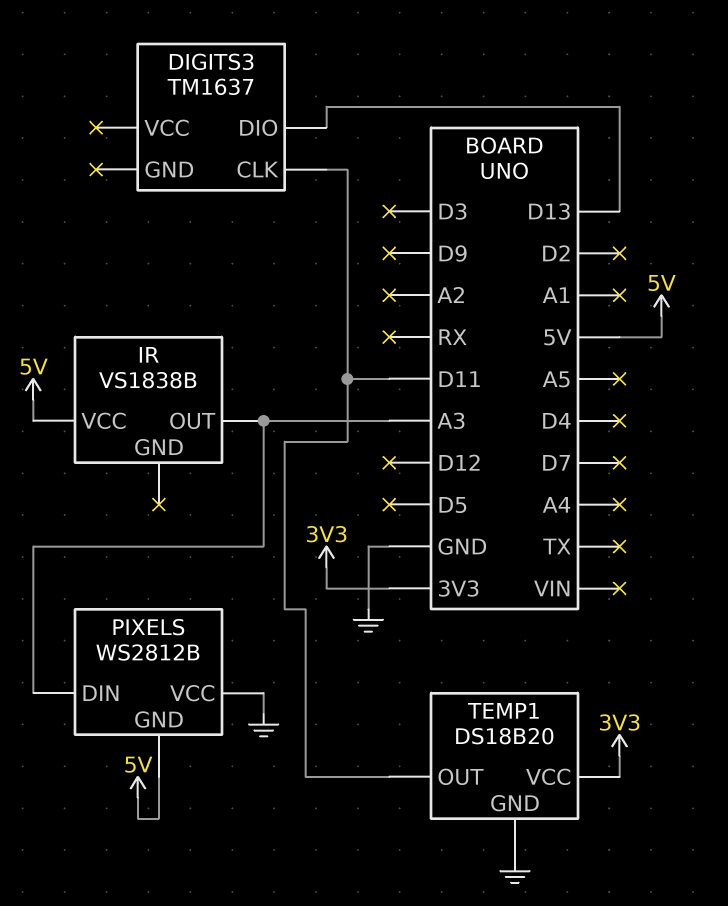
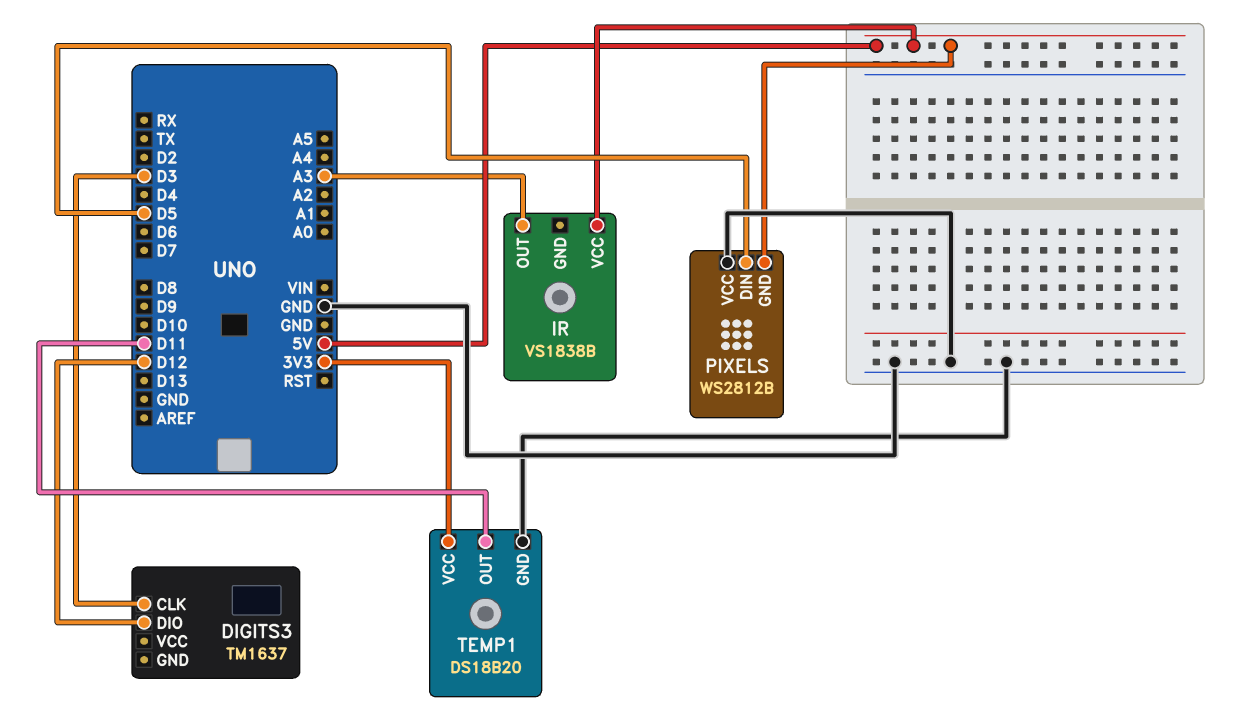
DIGITS3 pin CLK: D11 -> D3
DIGITS3 pin DIO: D13 -> D12
PIXELS pin DIN: A3 -> D5

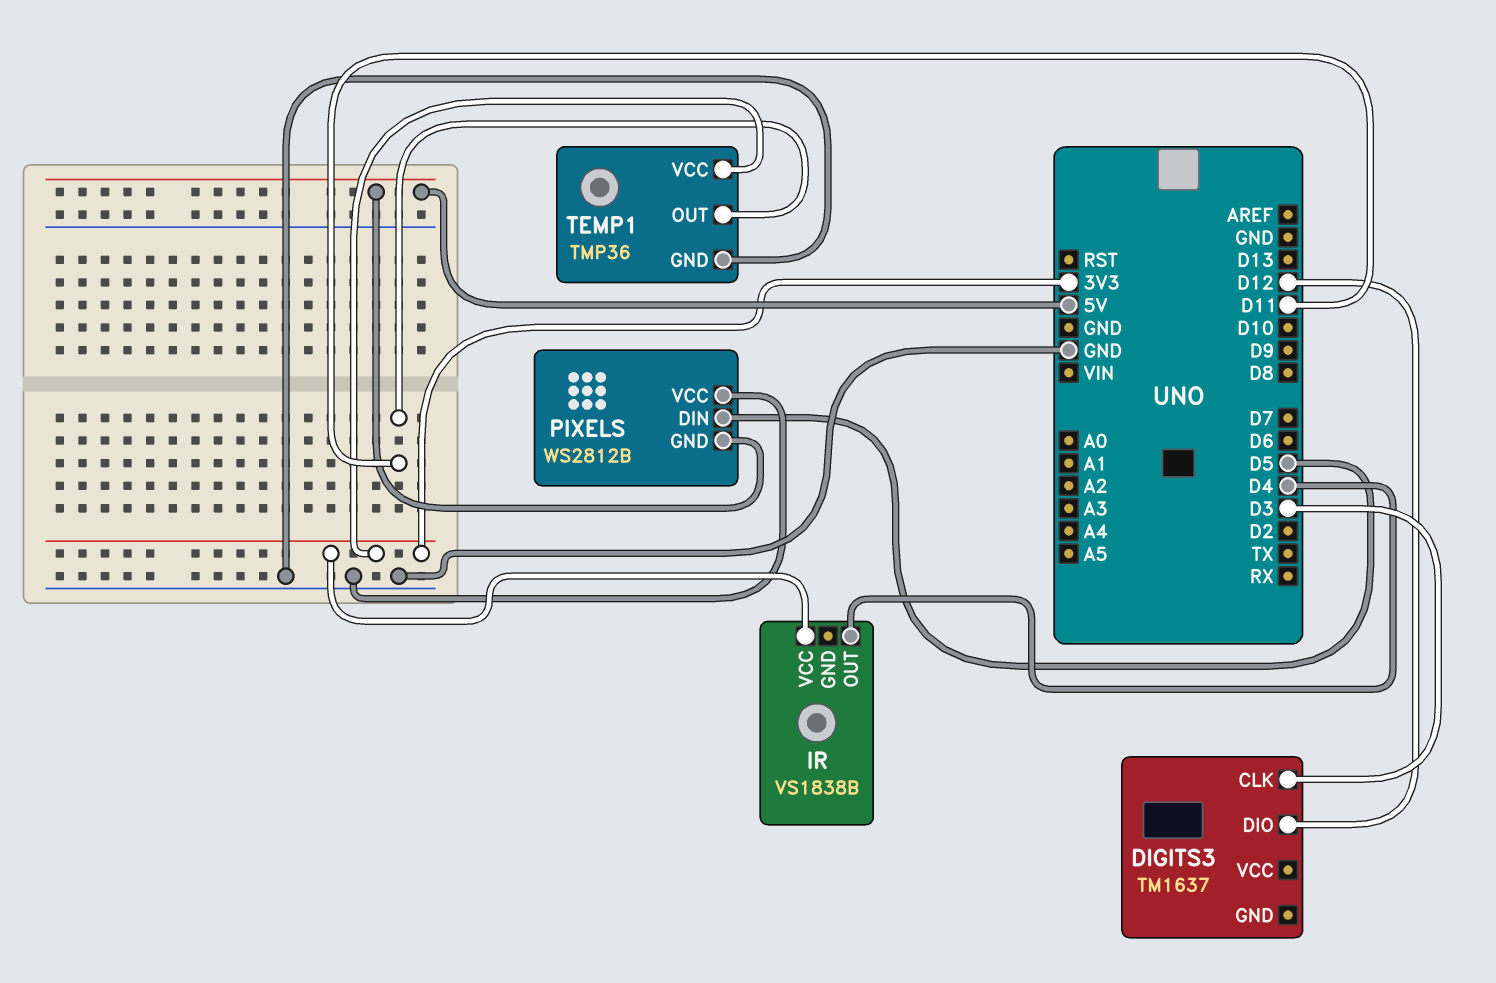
IR pin OUT: A3 -> D4
IR pin VCC: 5V -> 3V3
TEMP1: DS18B20 -> TMP36

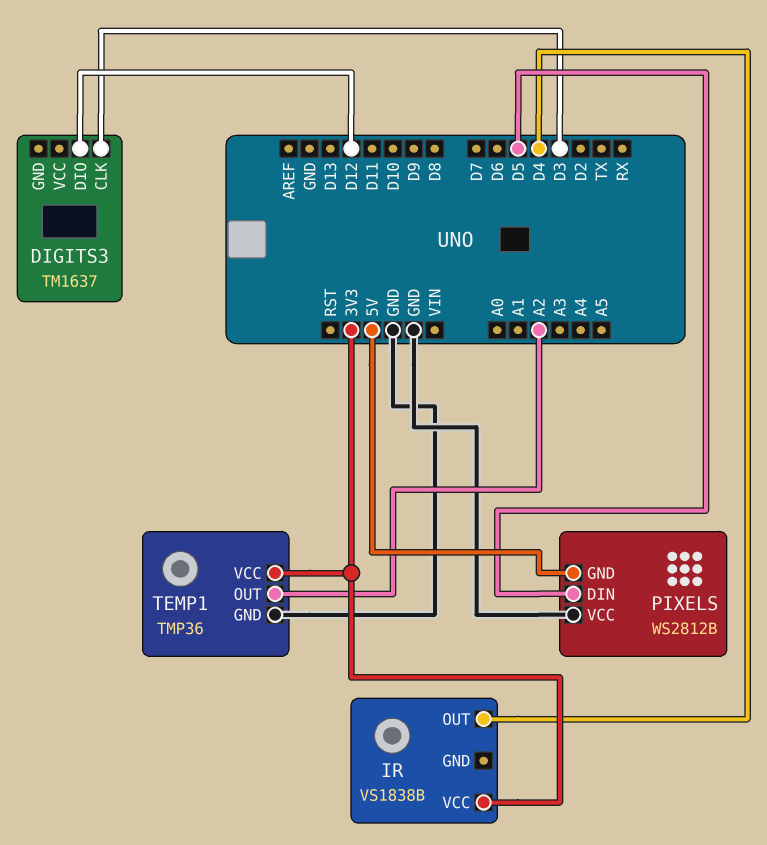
TEMP1 pin OUT: D11 -> A2

